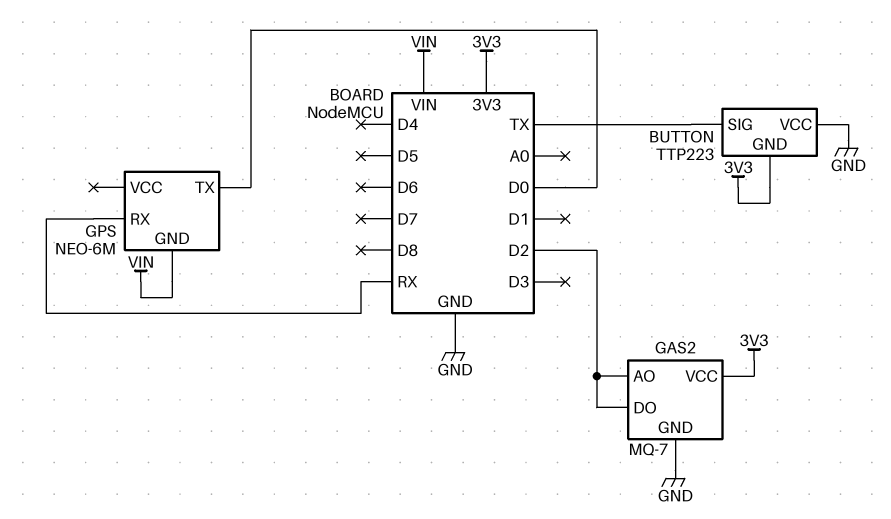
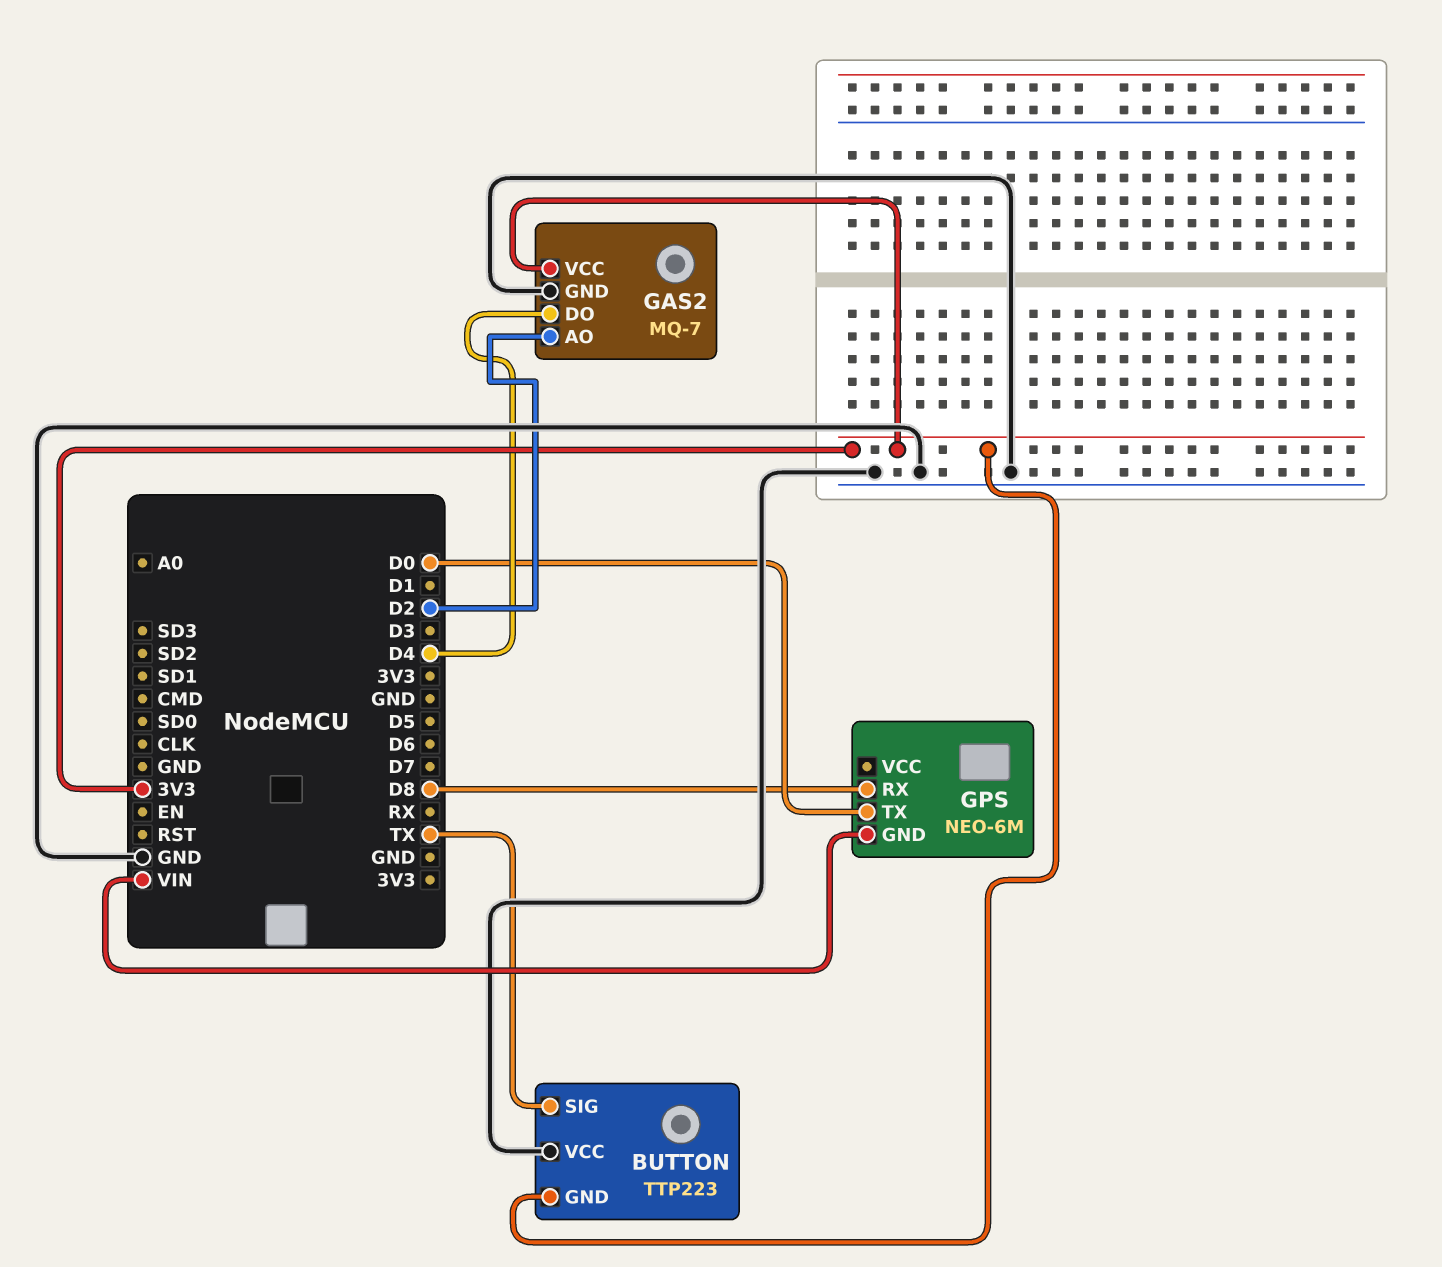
GAS2 pin DO: D2 -> D4
GPS pin RX: RX -> D8

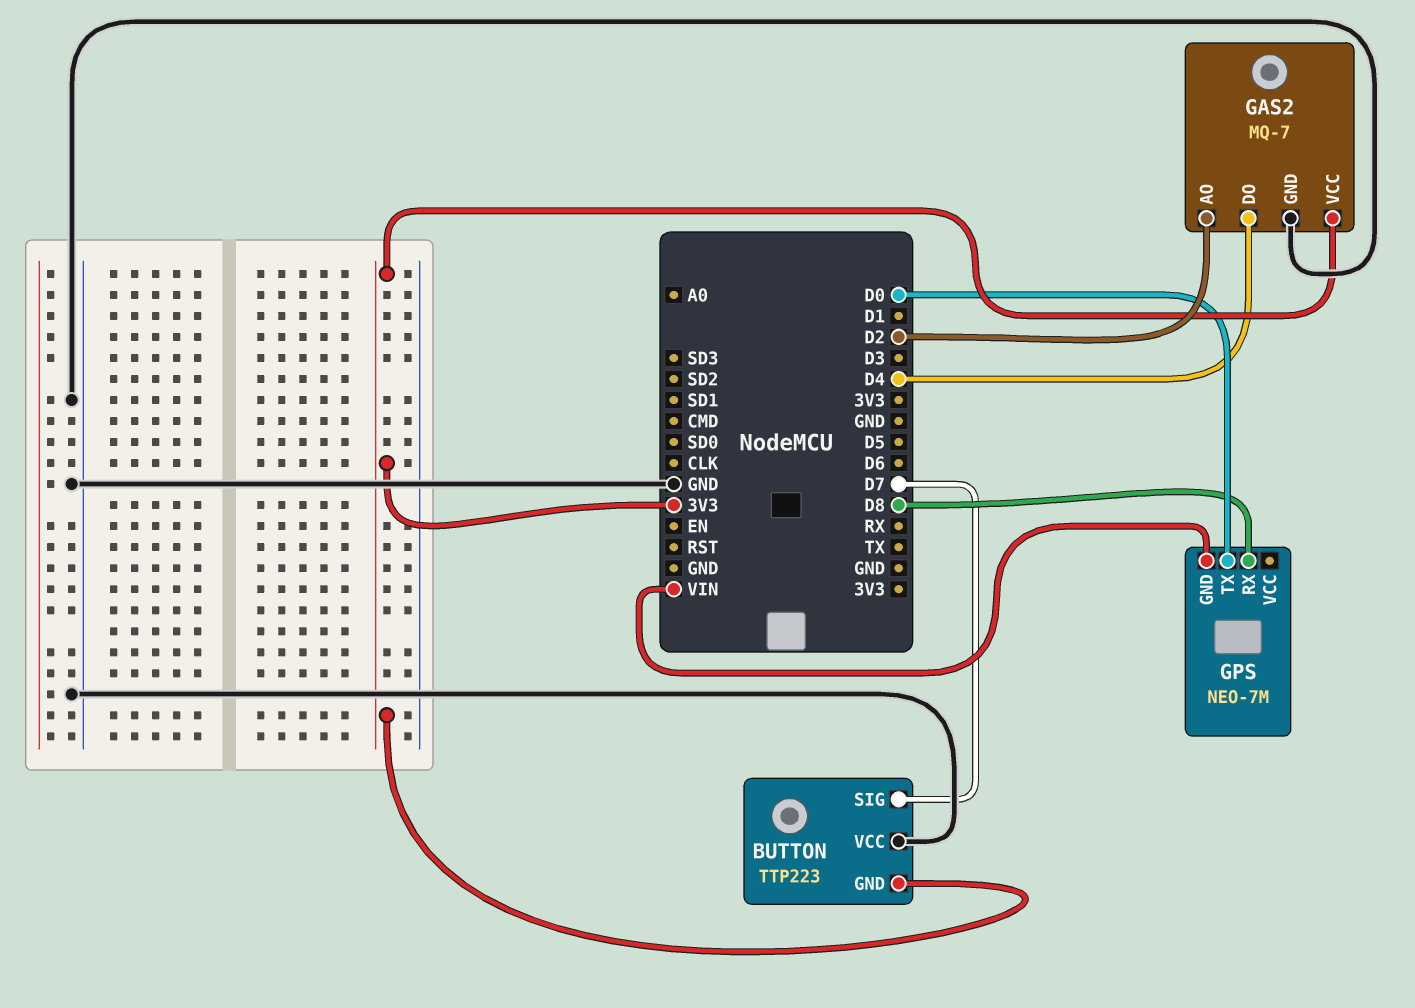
BUTTON pin SIG: TX -> D7
GPS: NEO-6M -> NEO-7M

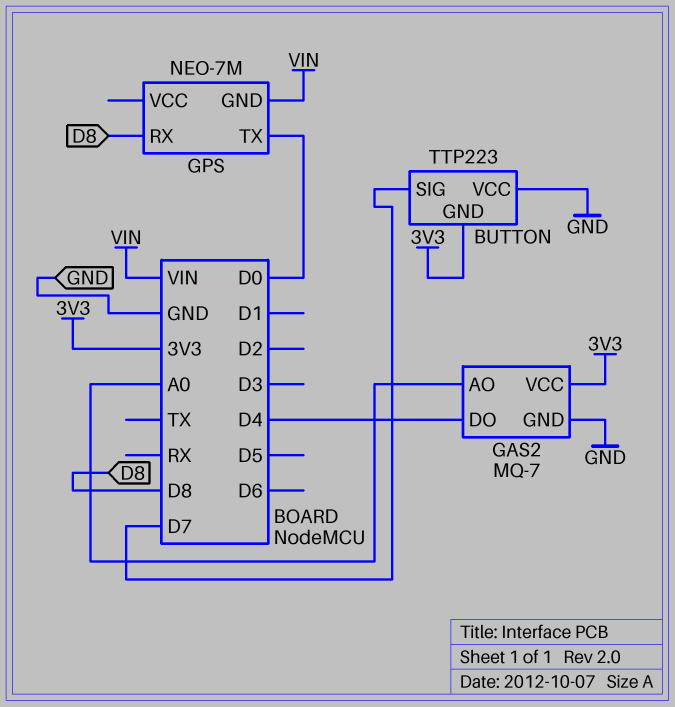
GAS2 pin AO: D2 -> A0

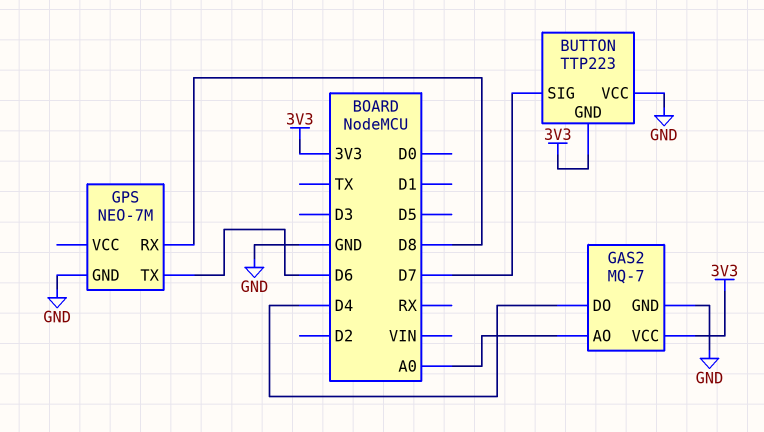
GPS pin GND: VIN -> GND
GPS pin TX: D0 -> D6

